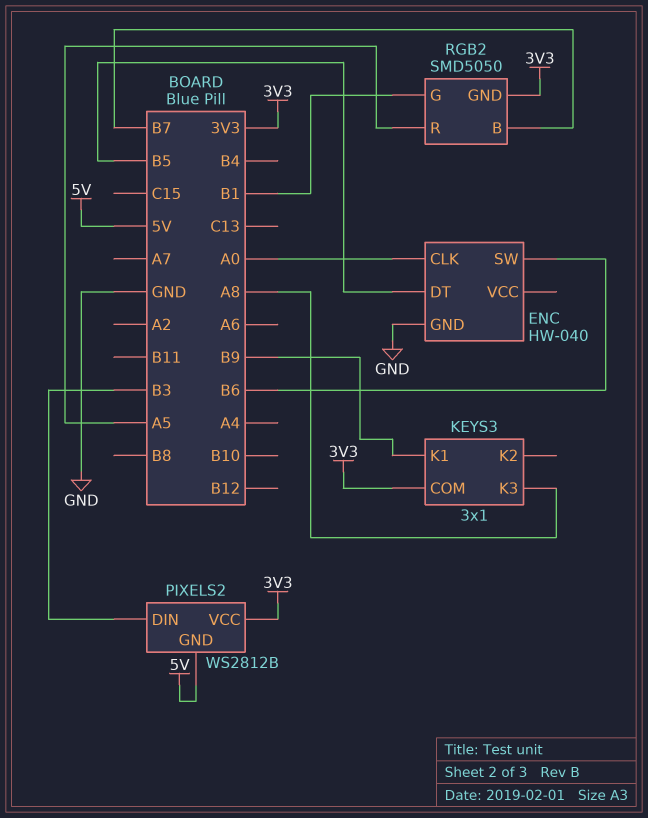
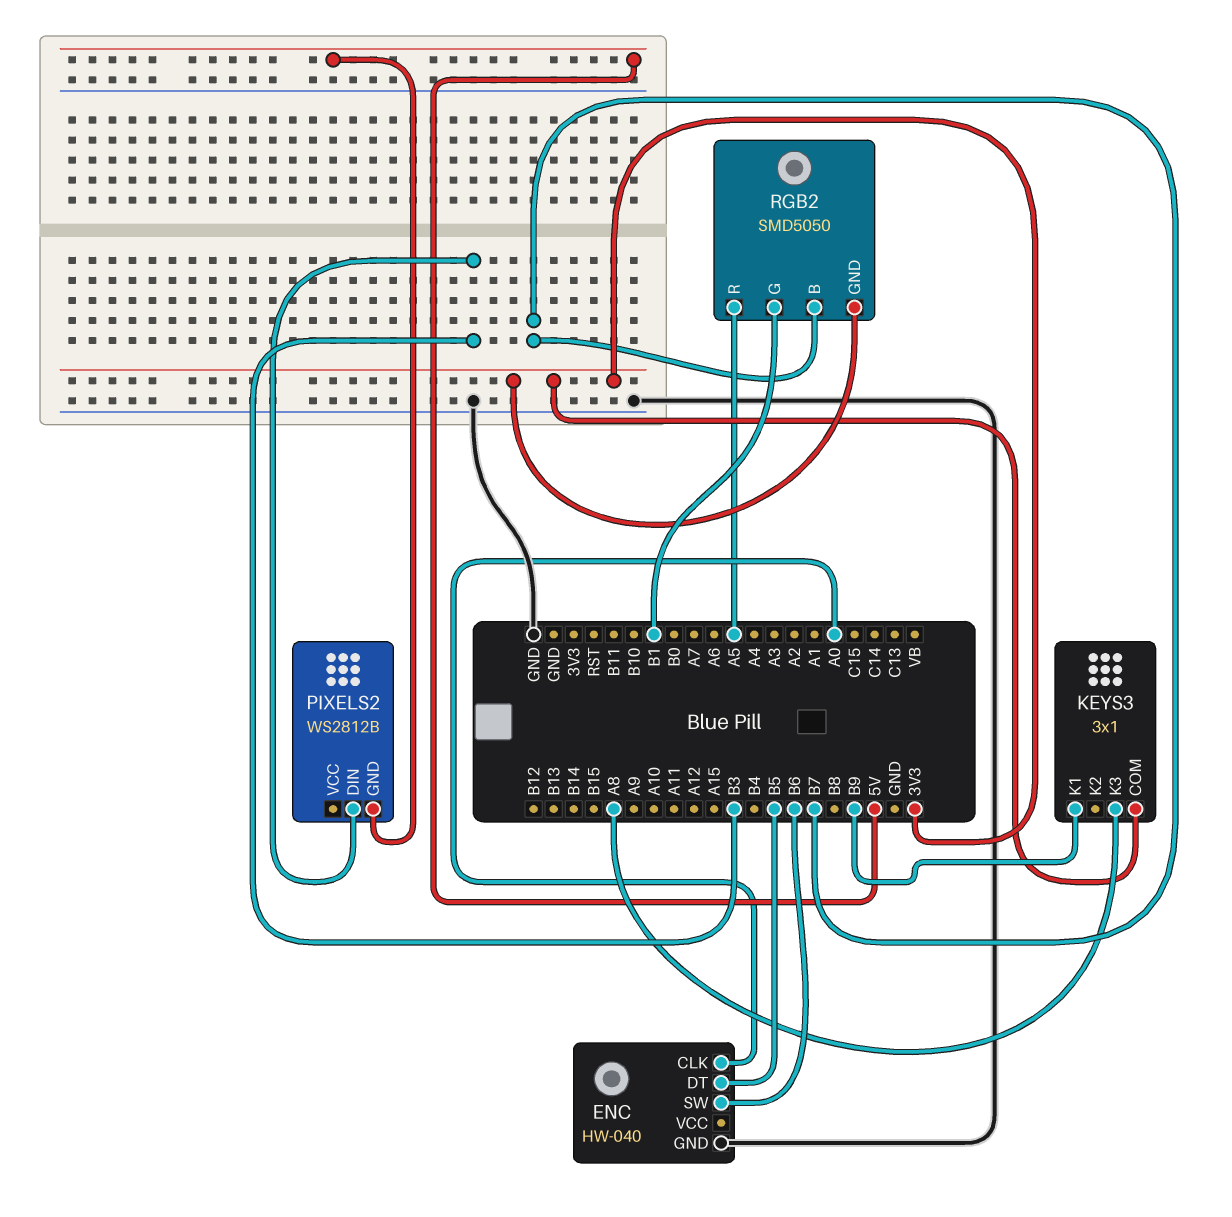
PIXELS2 pin VCC: 3V3 -> none

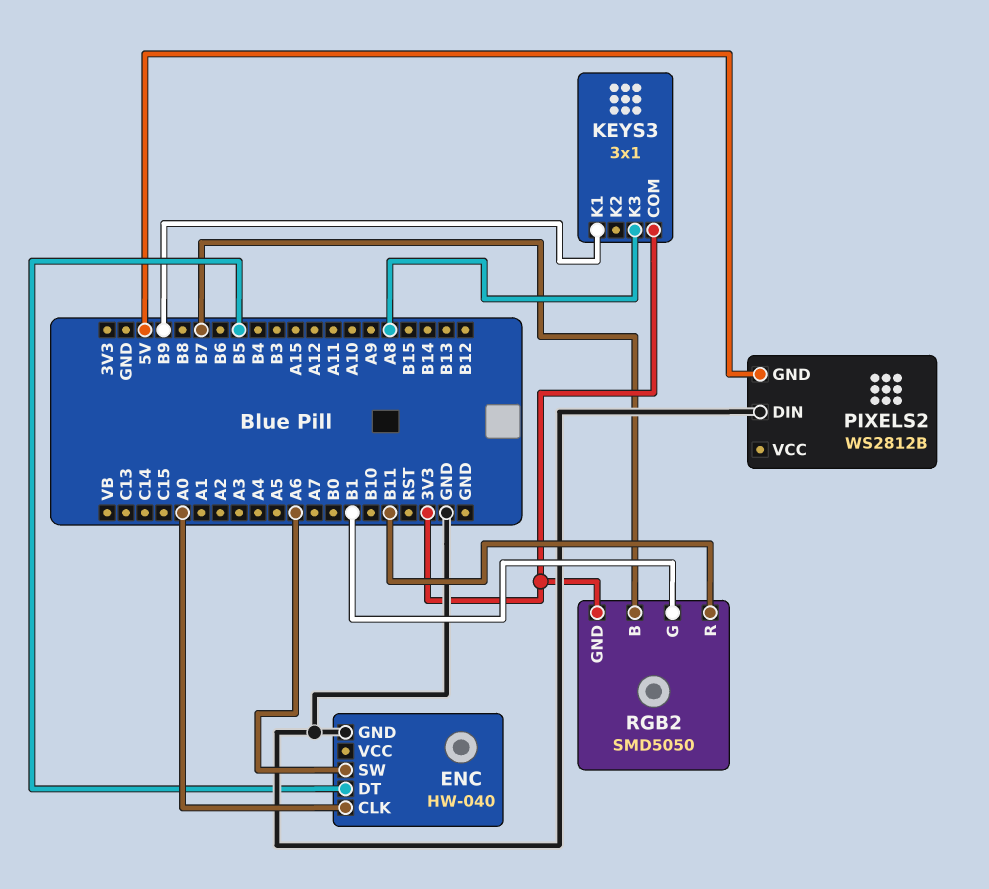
ENC pin SW: B6 -> A6
PIXELS2 pin DIN: B3 -> GND
RGB2 pin R: A5 -> B11

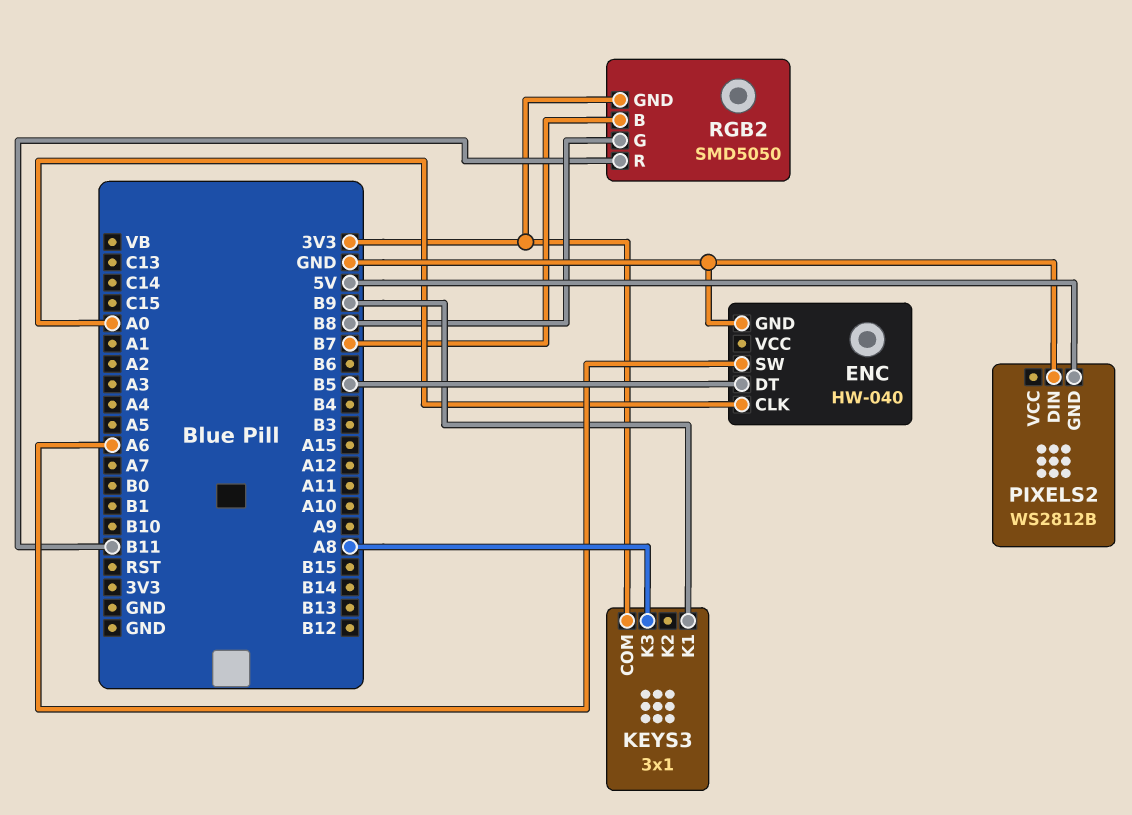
RGB2 pin G: B1 -> B8

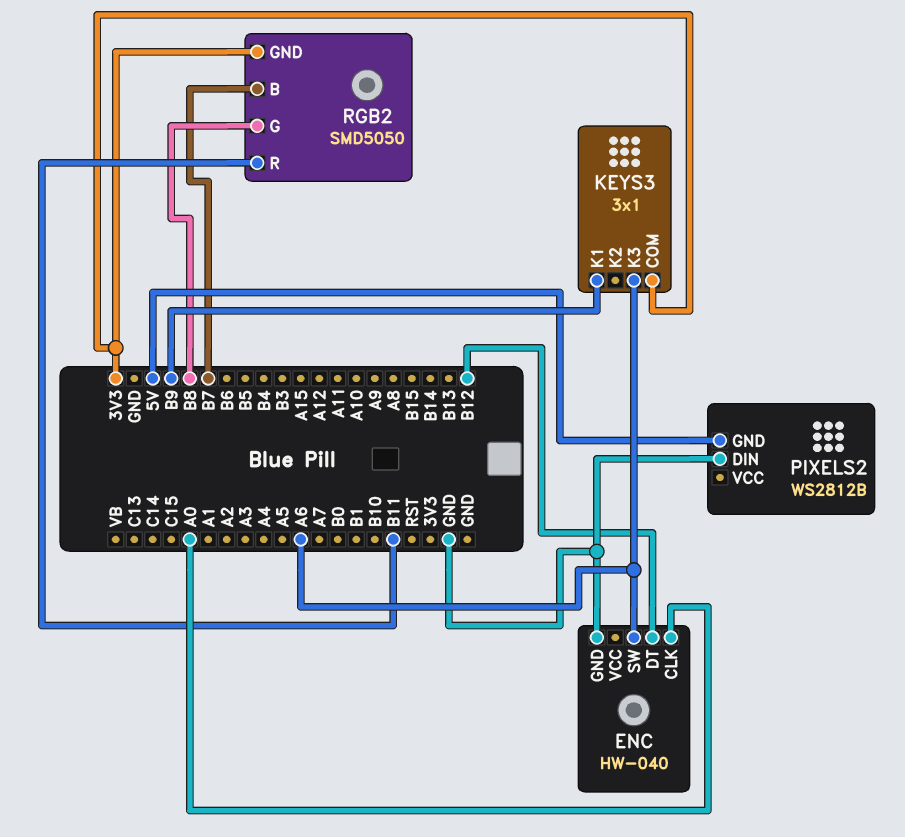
ENC pin DT: B5 -> B12
KEYS3 pin K3: A8 -> A6

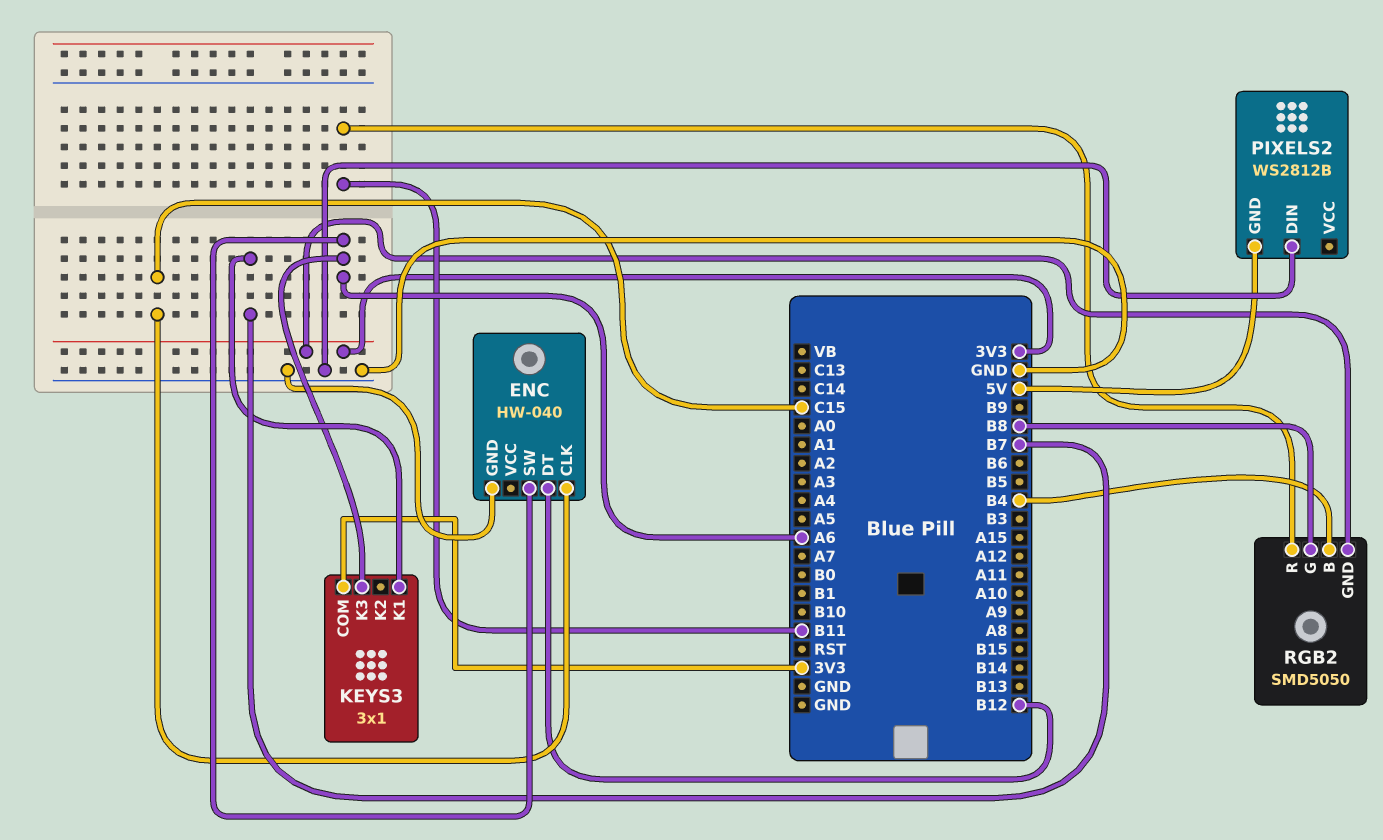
ENC pin CLK: A0 -> C15
KEYS3 pin K1: B9 -> B7
RGB2 pin B: B7 -> B4

